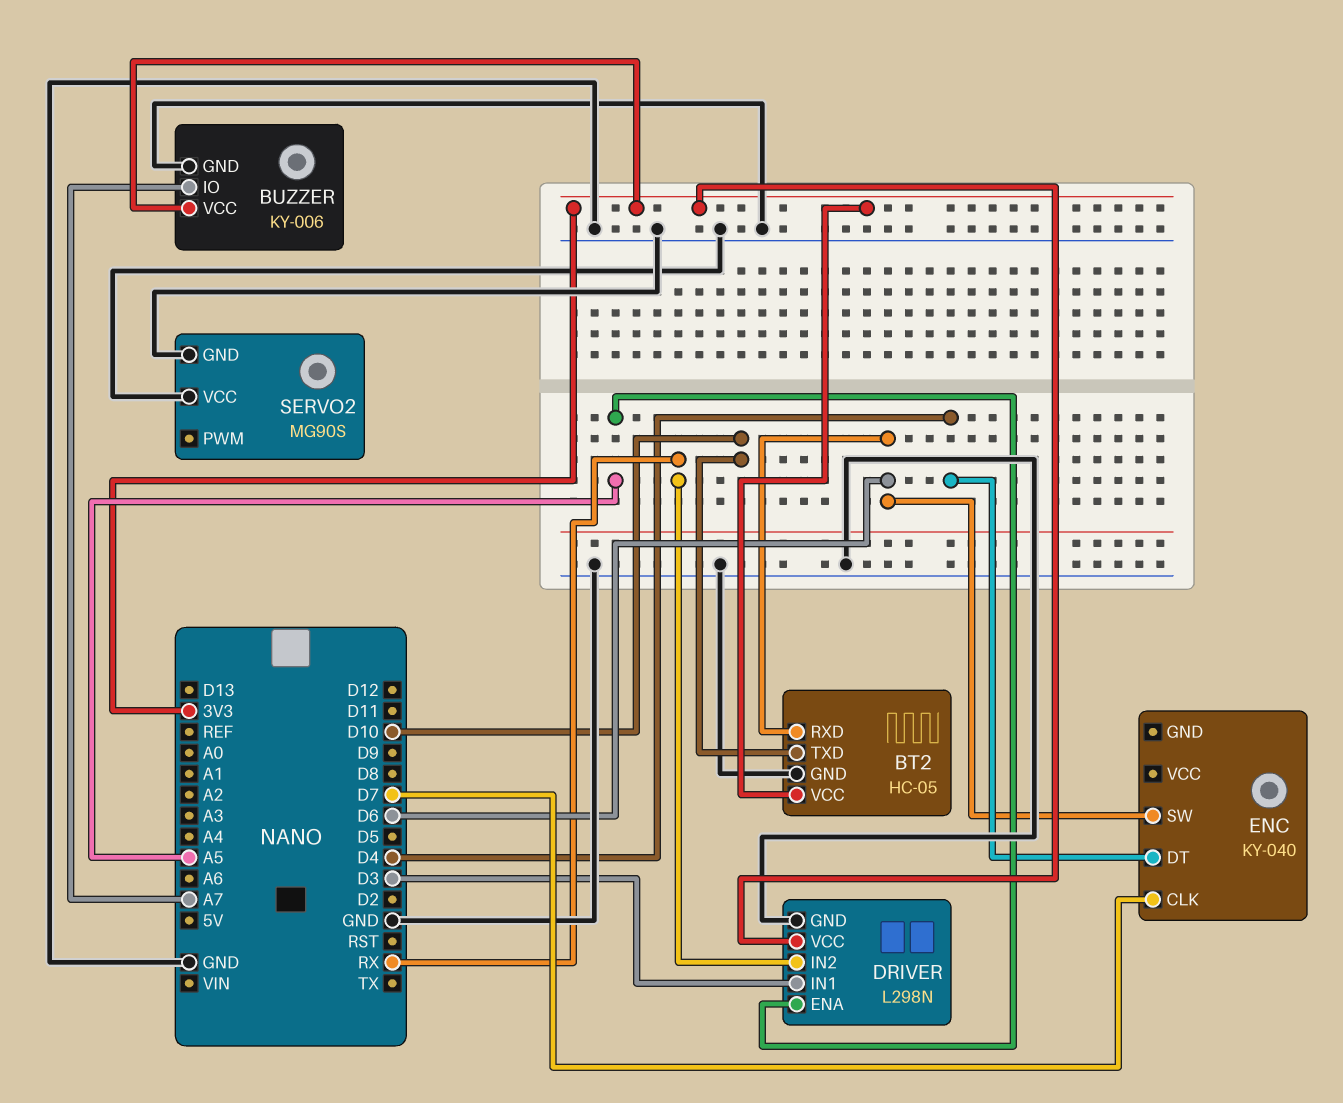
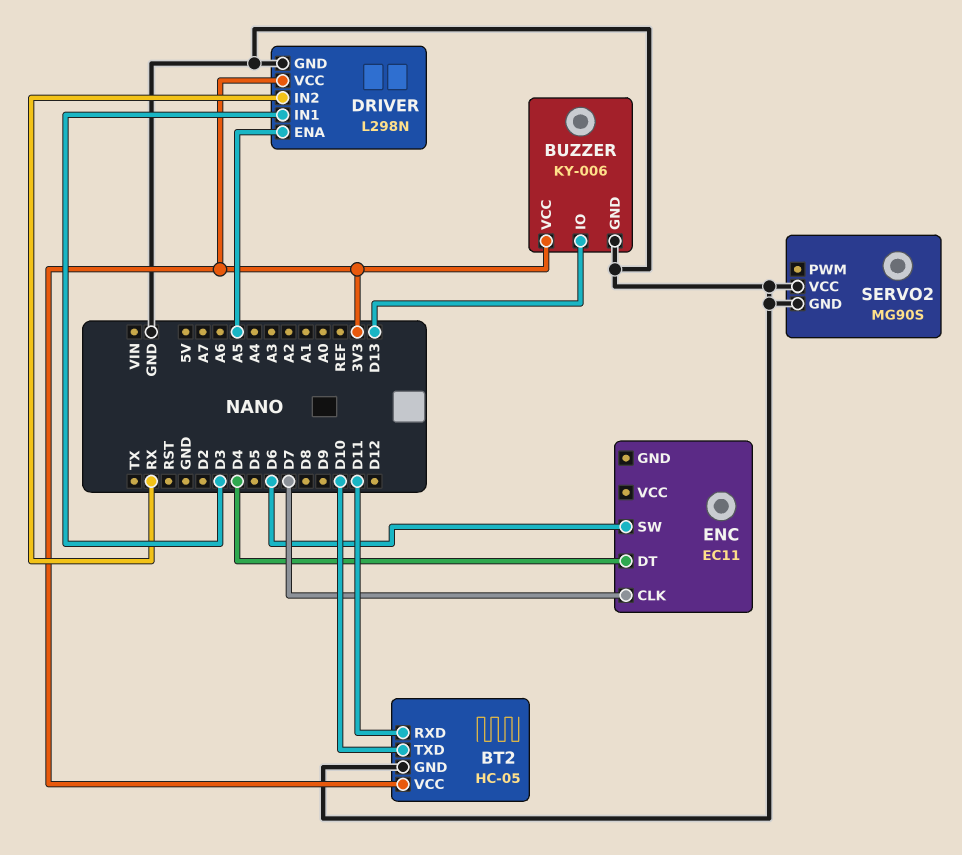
BT2 pin RXD: D6 -> D11
BUZZER pin IO: A7 -> D13
ENC: KY-040 -> EC11

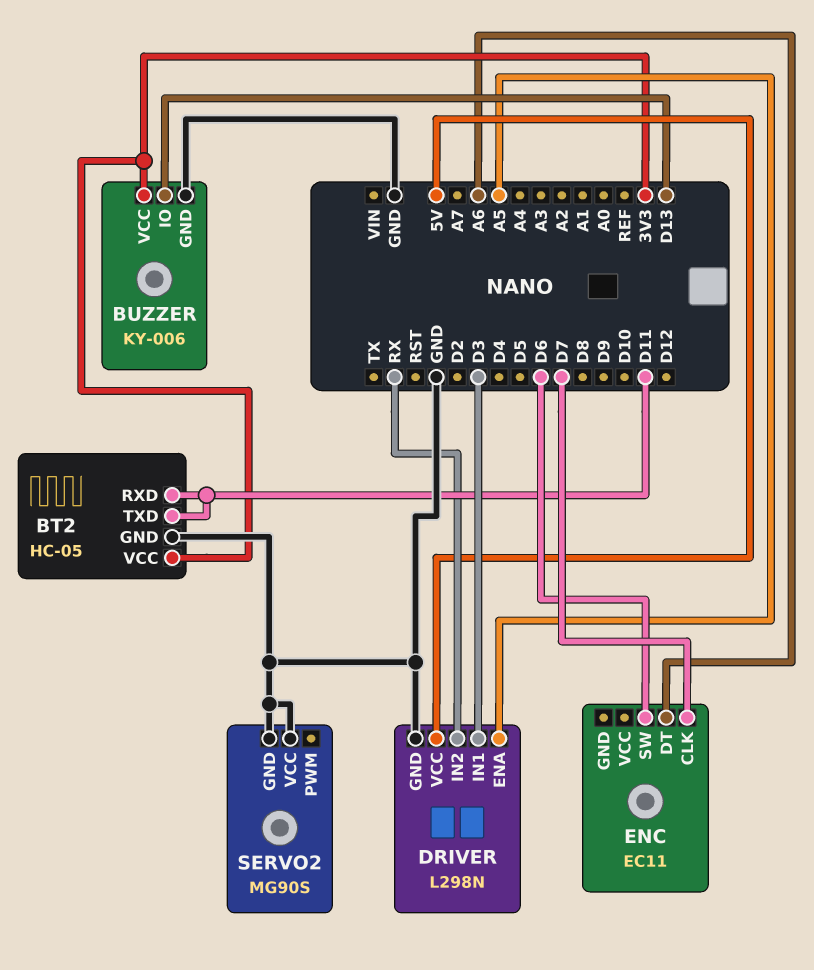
BT2 pin TXD: D10 -> D11
DRIVER pin VCC: 3V3 -> 5V
ENC pin DT: D4 -> A6

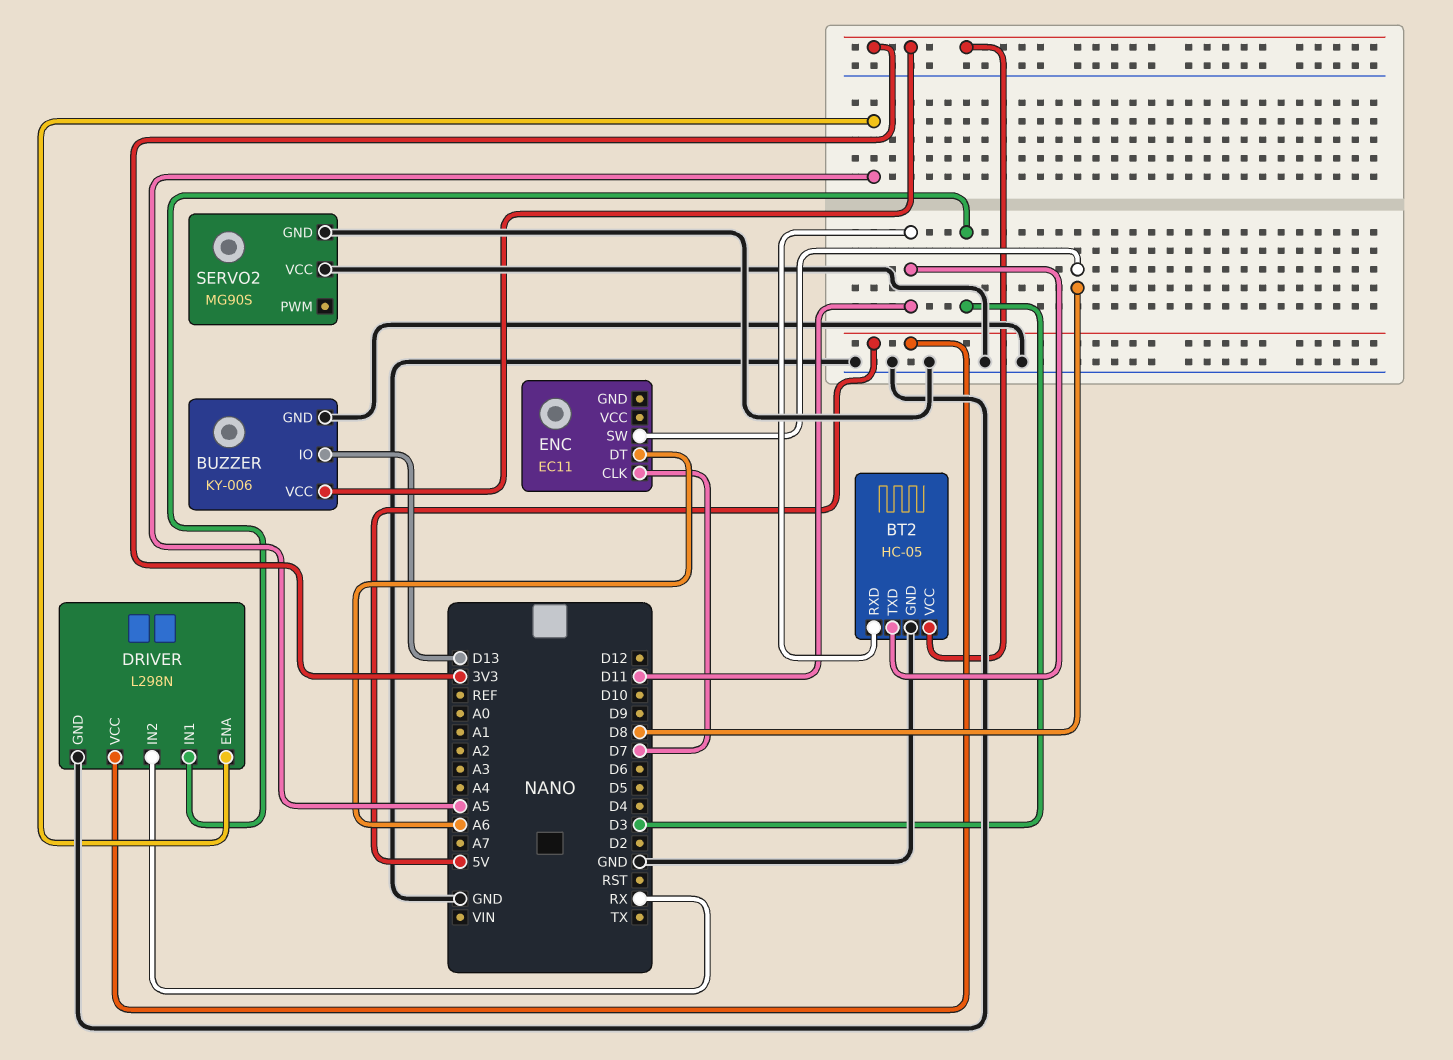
ENC pin SW: D6 -> D8

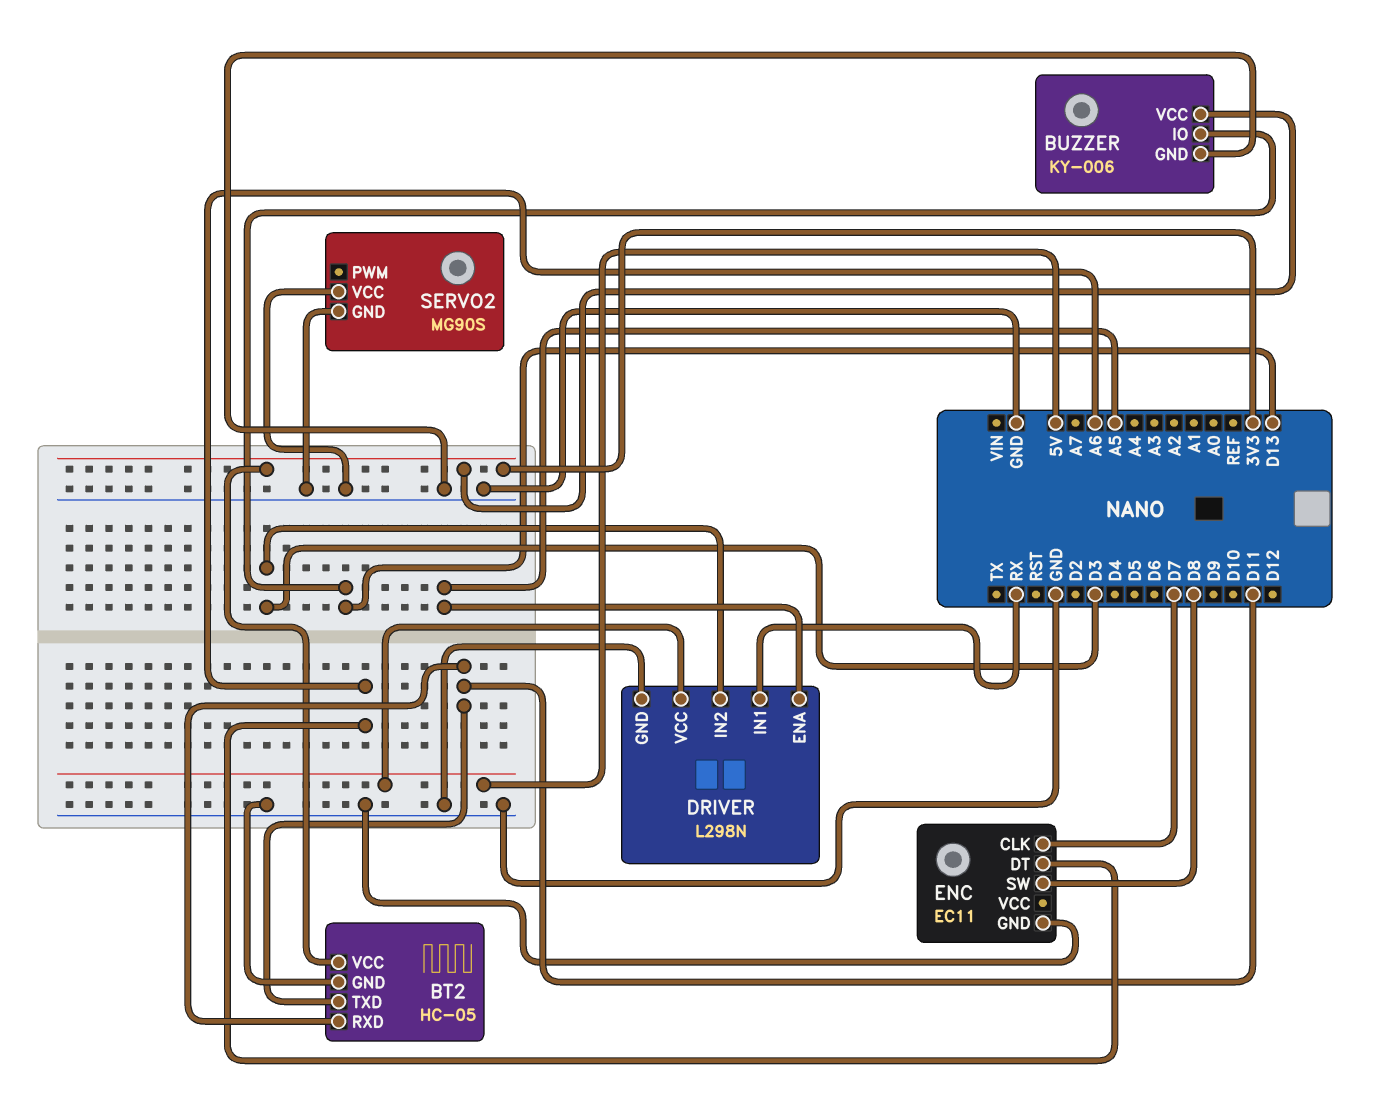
DRIVER pin IN1: D3 -> RX
DRIVER pin IN2: RX -> D3
ENC pin GND: none -> GND

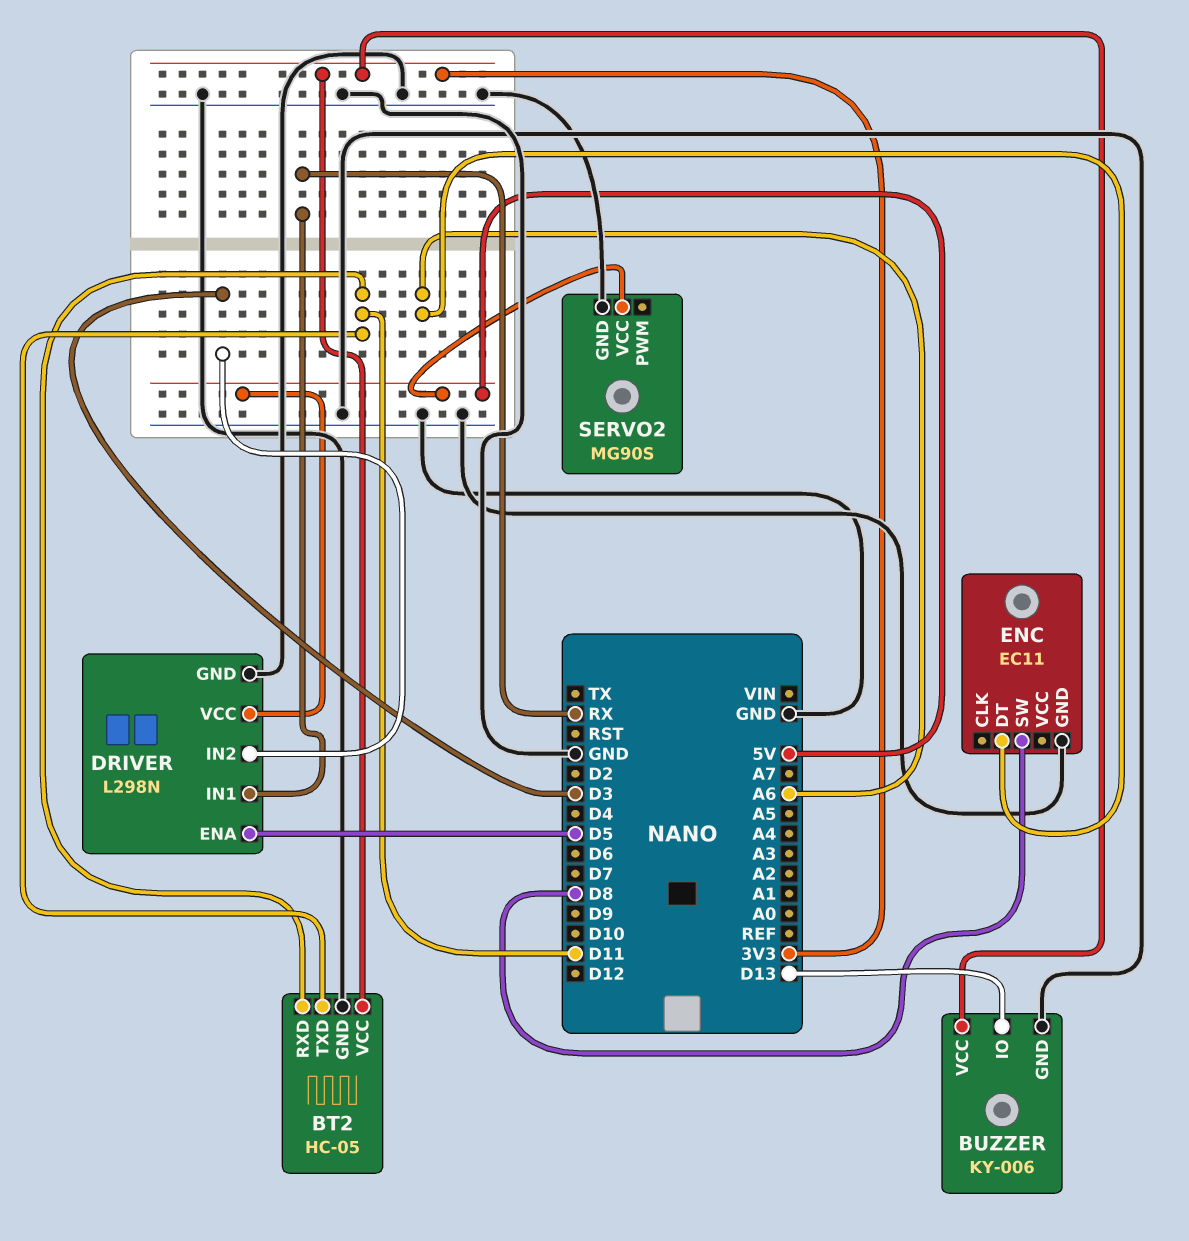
DRIVER pin ENA: A5 -> D5
ENC pin CLK: D7 -> none
SERVO2 pin VCC: GND -> 5V

